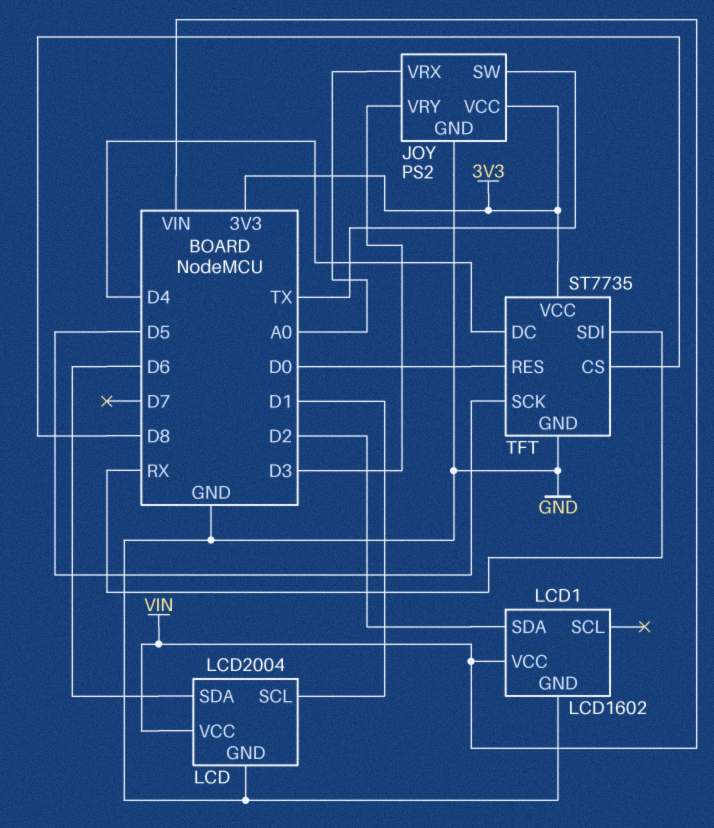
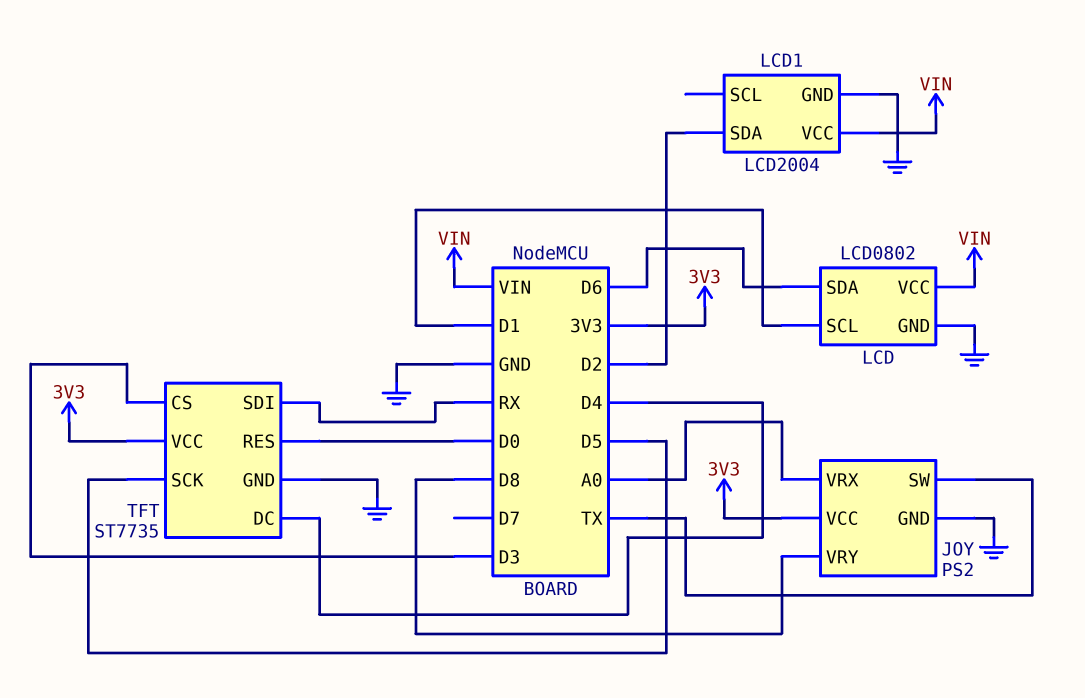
JOY pin VRY: D3 -> D8
LCD: LCD2004 -> LCD0802
LCD1: LCD1602 -> LCD2004
TFT pin CS: D8 -> D3

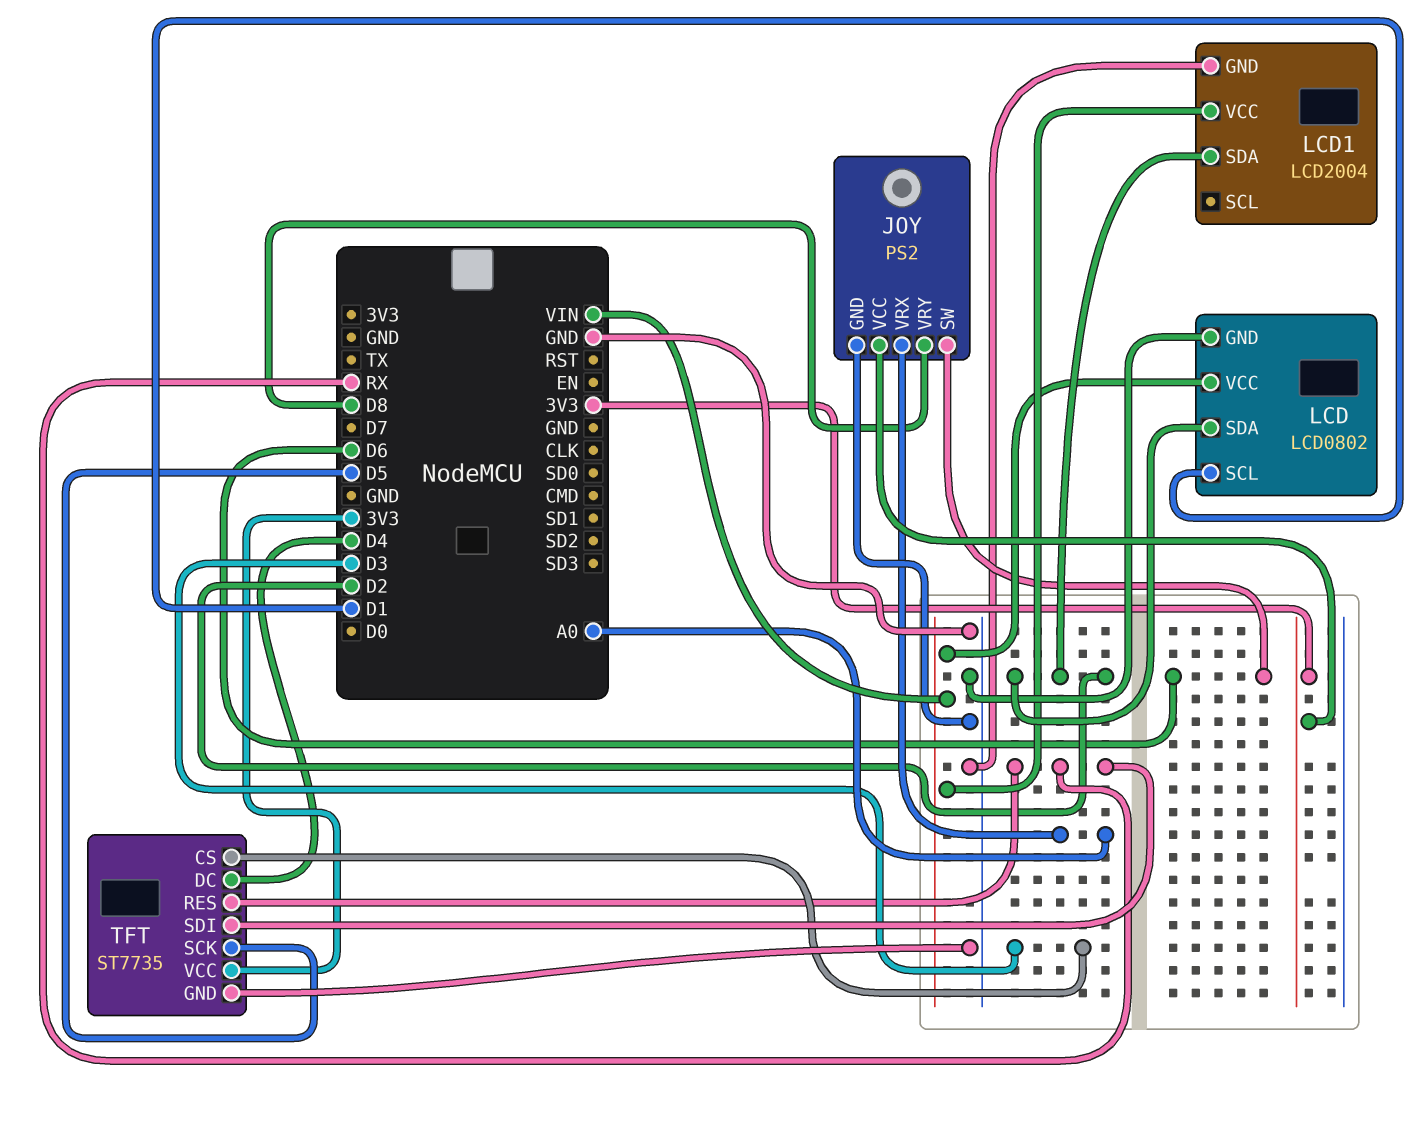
JOY pin SW: TX -> D6
LCD pin SDA: D6 -> D2
TFT pin RES: D0 -> RX

